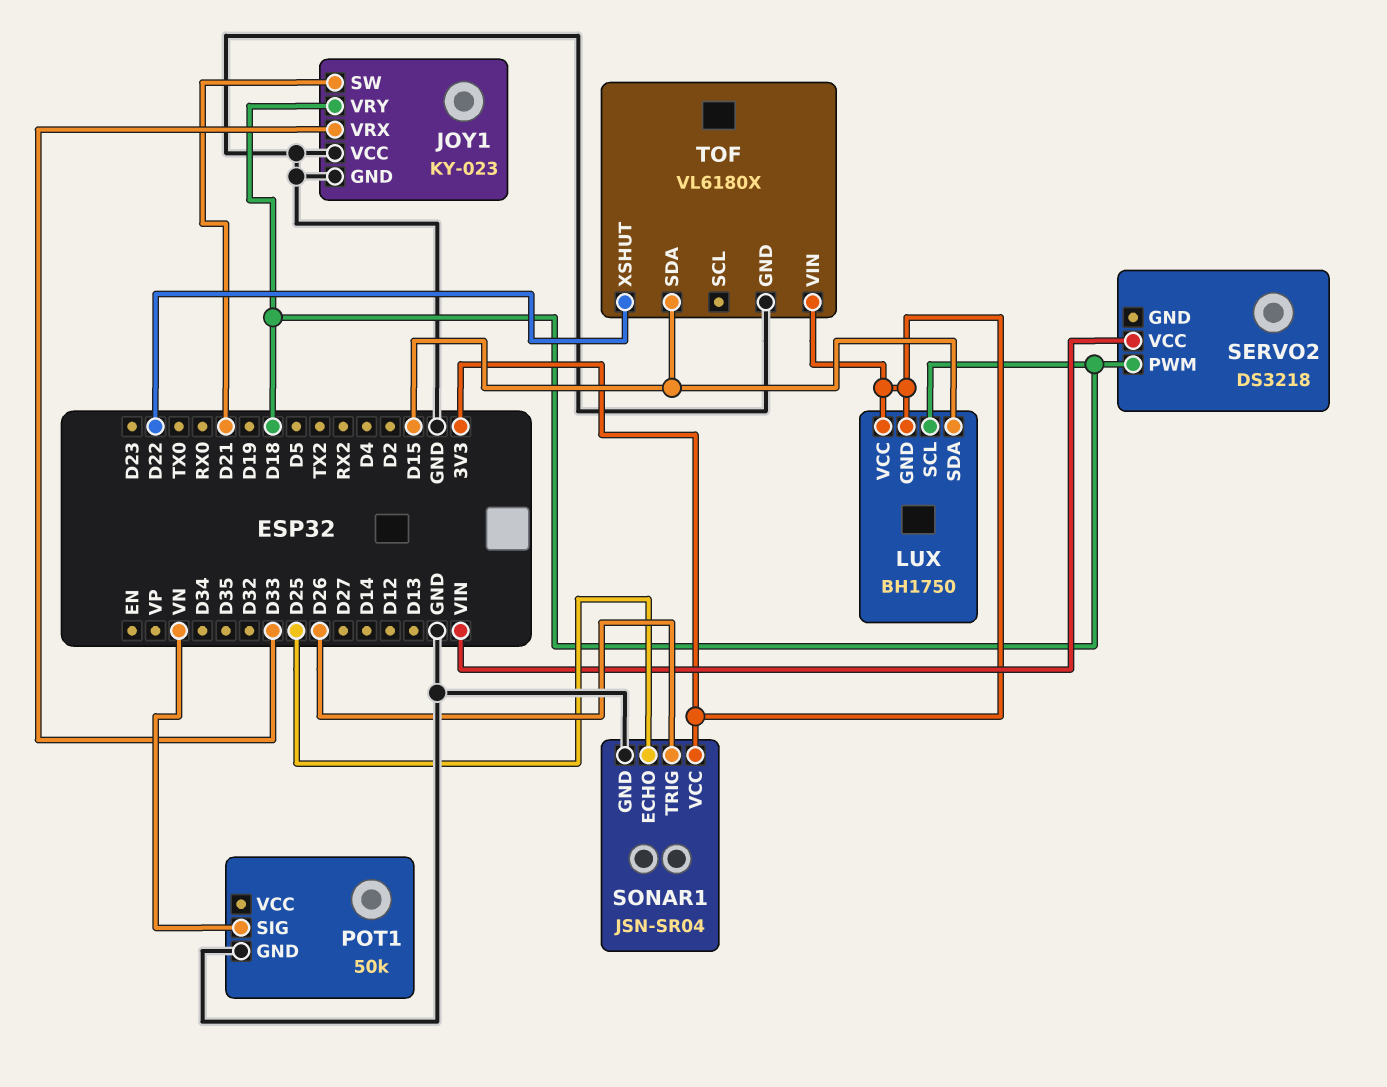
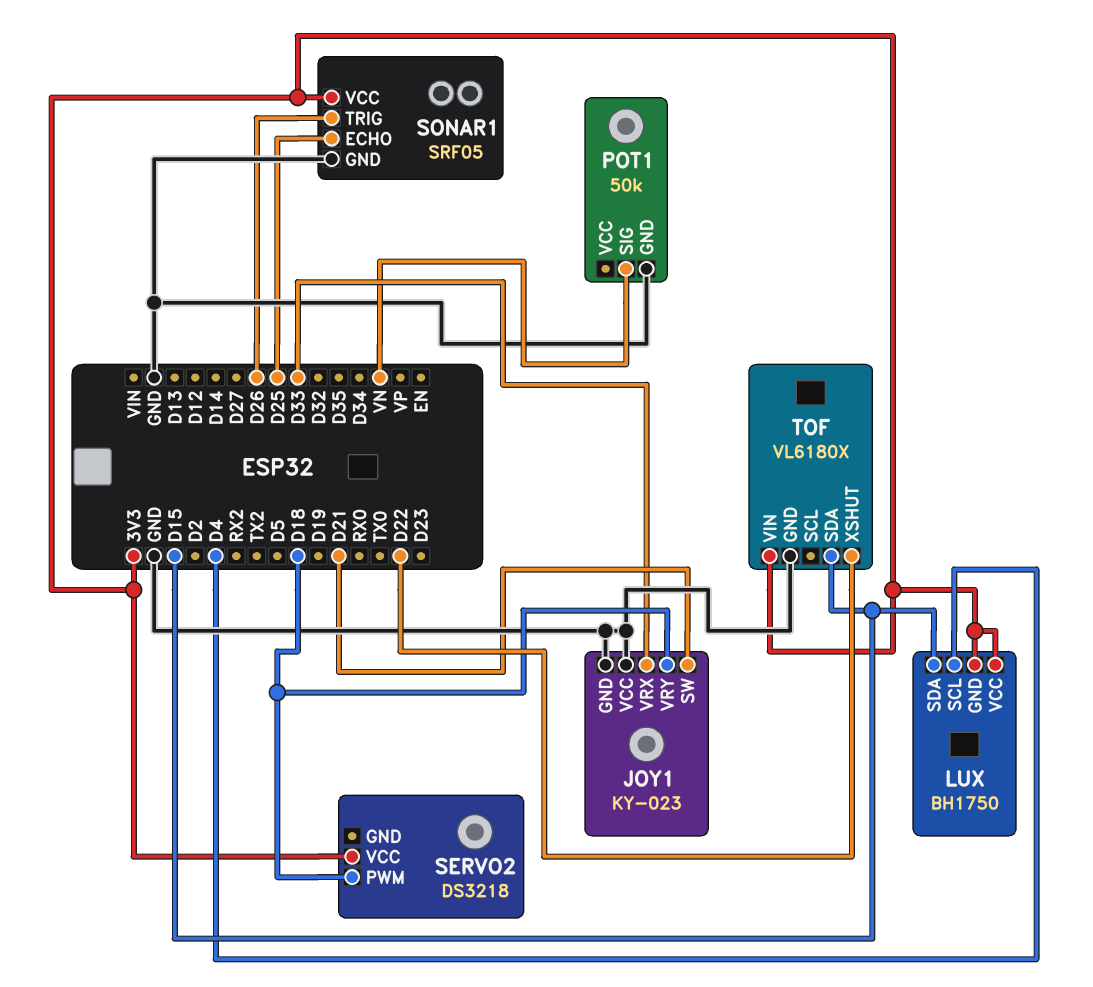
LUX pin SCL: D18 -> D4
SERVO2 pin VCC: VIN -> 3V3
SONAR1: JSN-SR04 -> SRF05

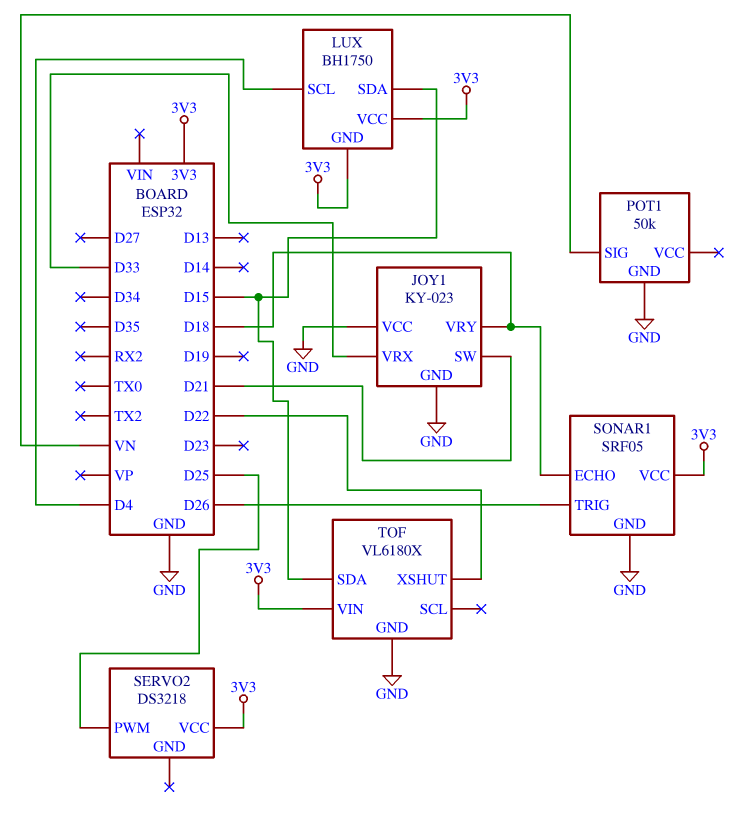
SERVO2 pin PWM: D18 -> D25
SONAR1 pin ECHO: D25 -> D18

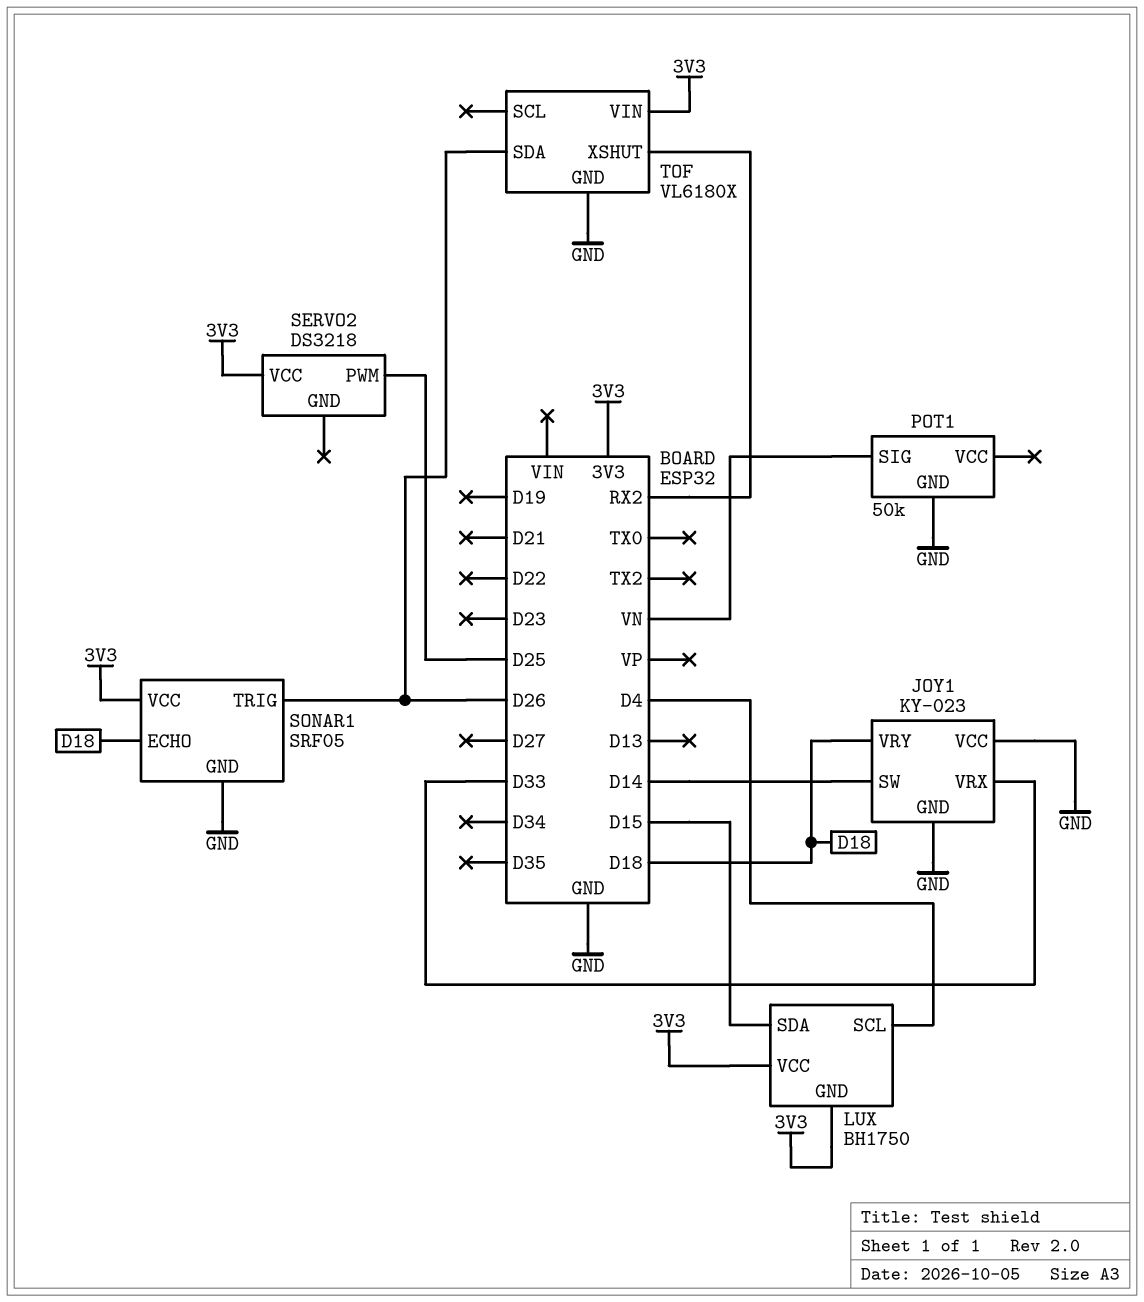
JOY1 pin SW: D21 -> D14
TOF pin SDA: D15 -> D26
TOF pin XSHUT: D22 -> RX2

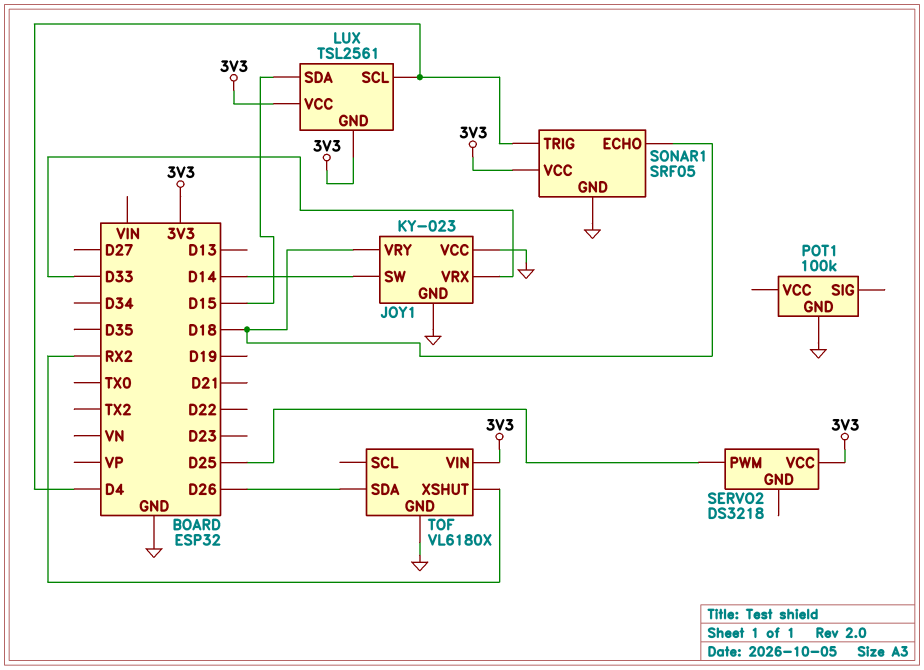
LUX: BH1750 -> TSL2561
POT1: 50k -> 100k
POT1 pin SIG: VN -> none
SONAR1 pin TRIG: D26 -> D4

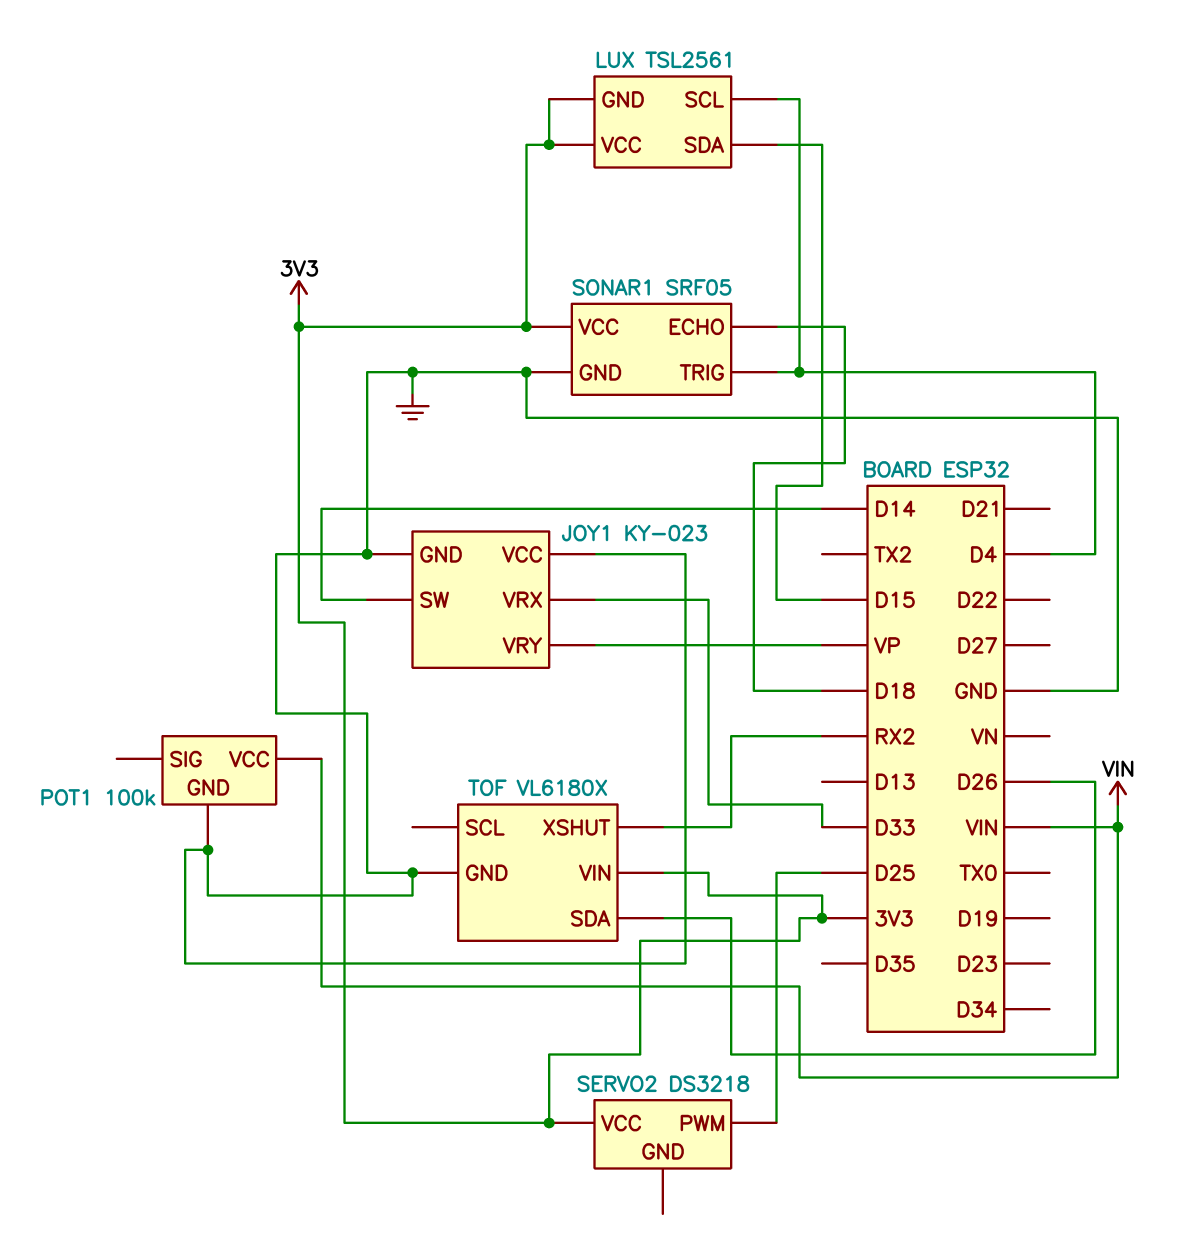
JOY1 pin VRY: D18 -> VP
POT1 pin VCC: none -> VIN

